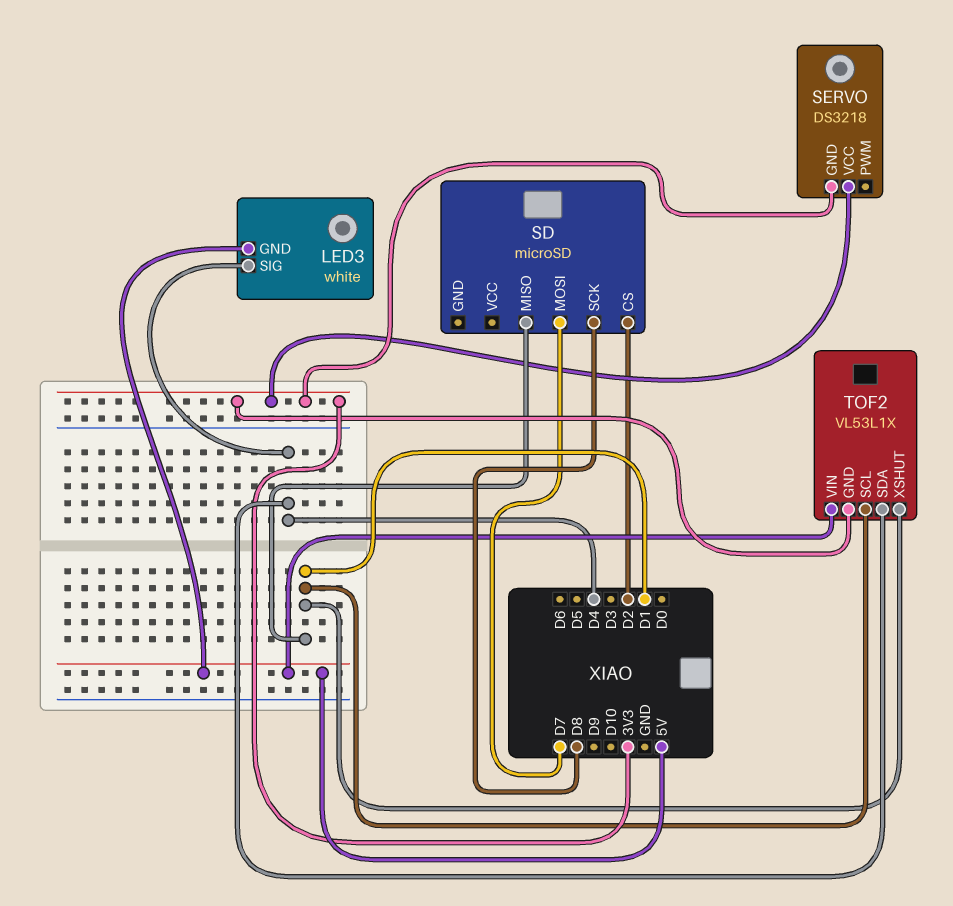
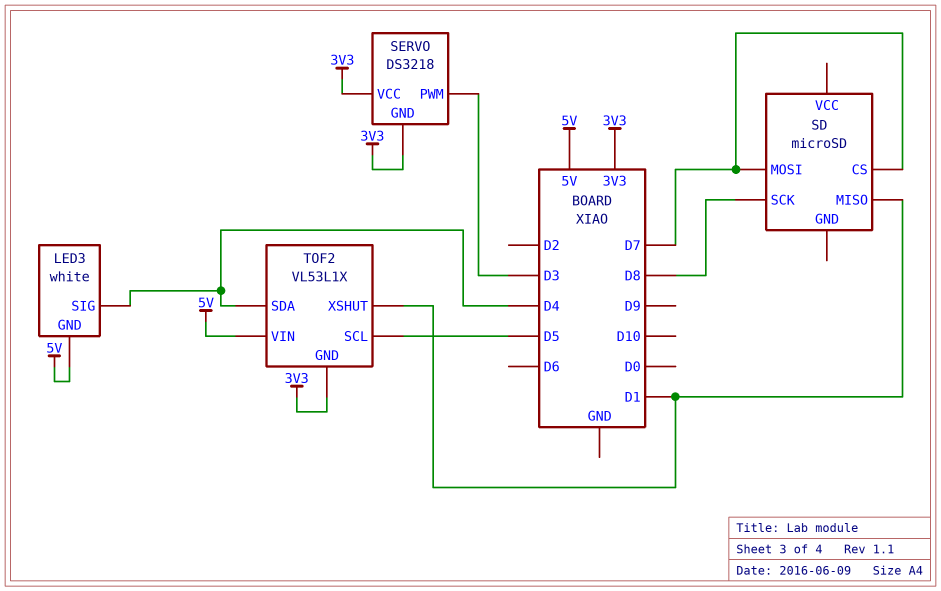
SD pin CS: D2 -> D7
SERVO pin PWM: none -> D3
TOF2 pin SCL: D1 -> D5

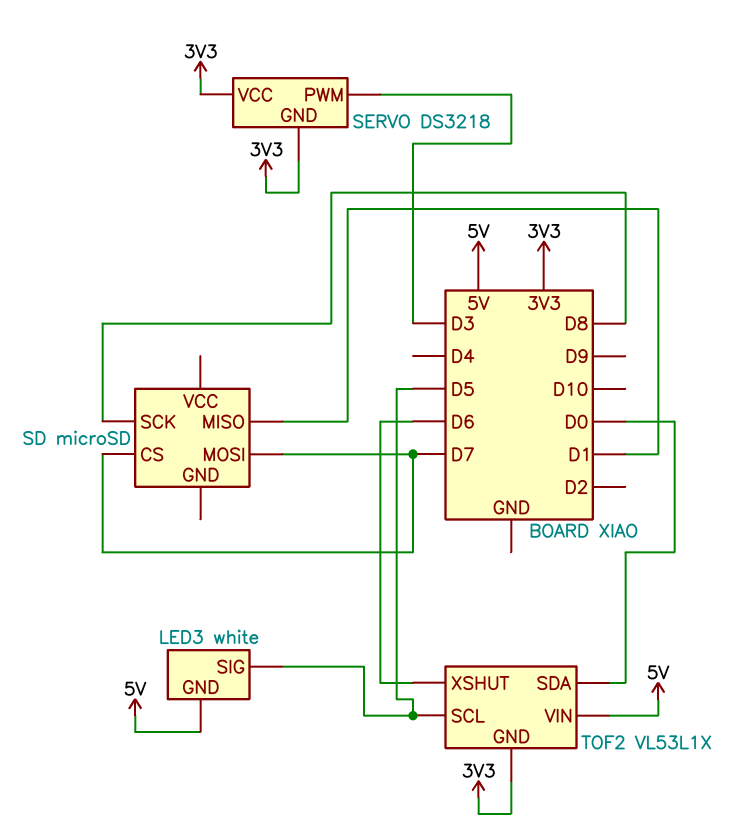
LED3 pin SIG: D4 -> D5
TOF2 pin SDA: D4 -> D0
TOF2 pin XSHUT: D1 -> D6

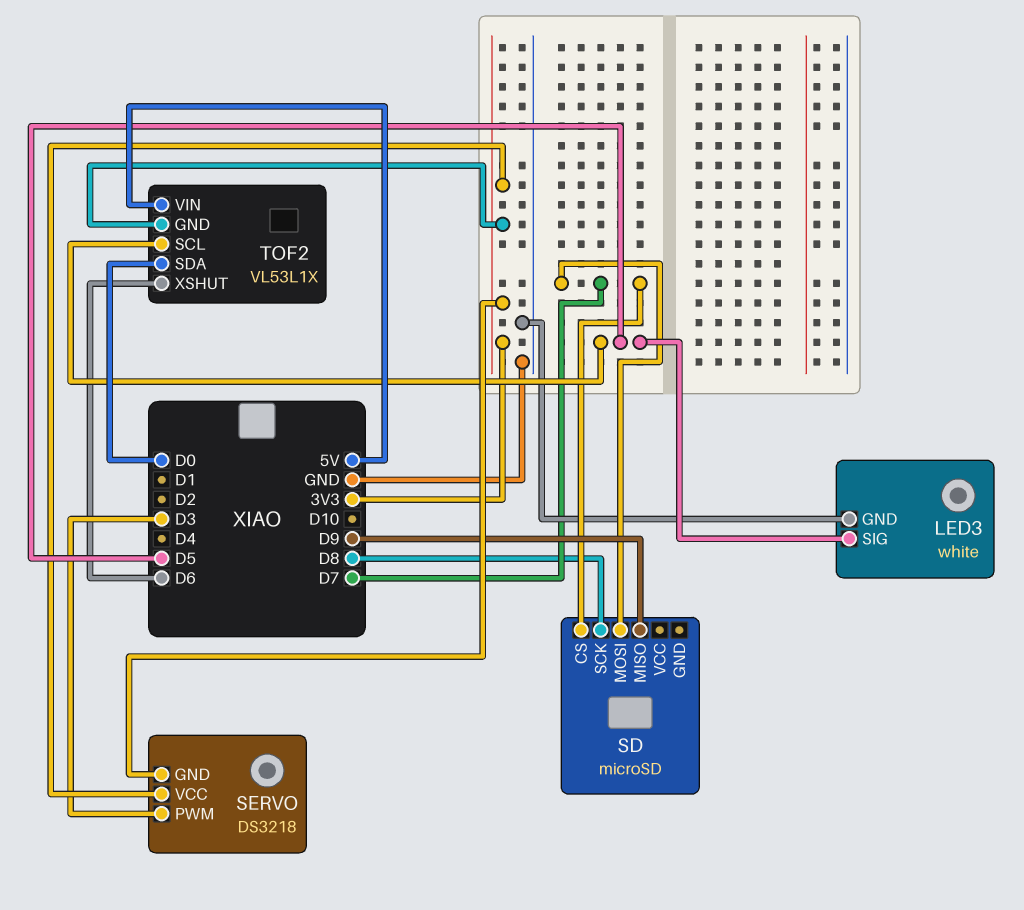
LED3 pin GND: 5V -> GND
SD pin MISO: D1 -> D9

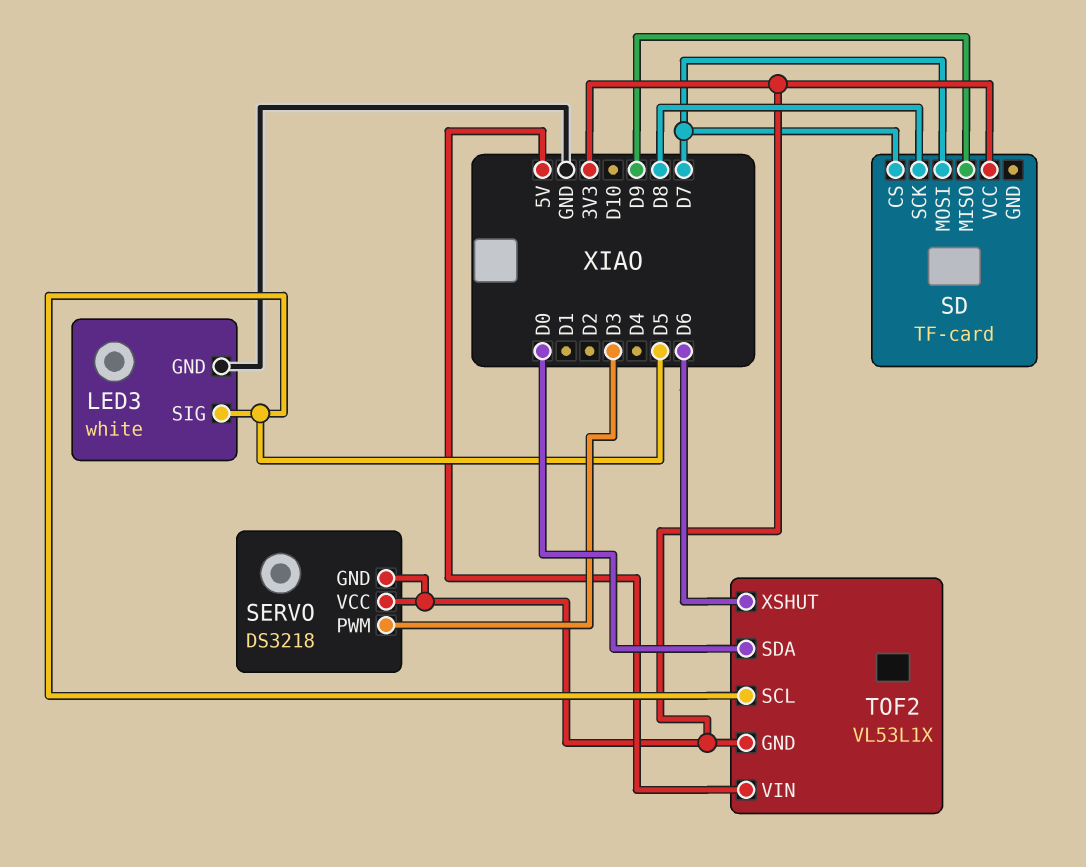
SD: microSD -> TF-card
SD pin VCC: none -> 3V3

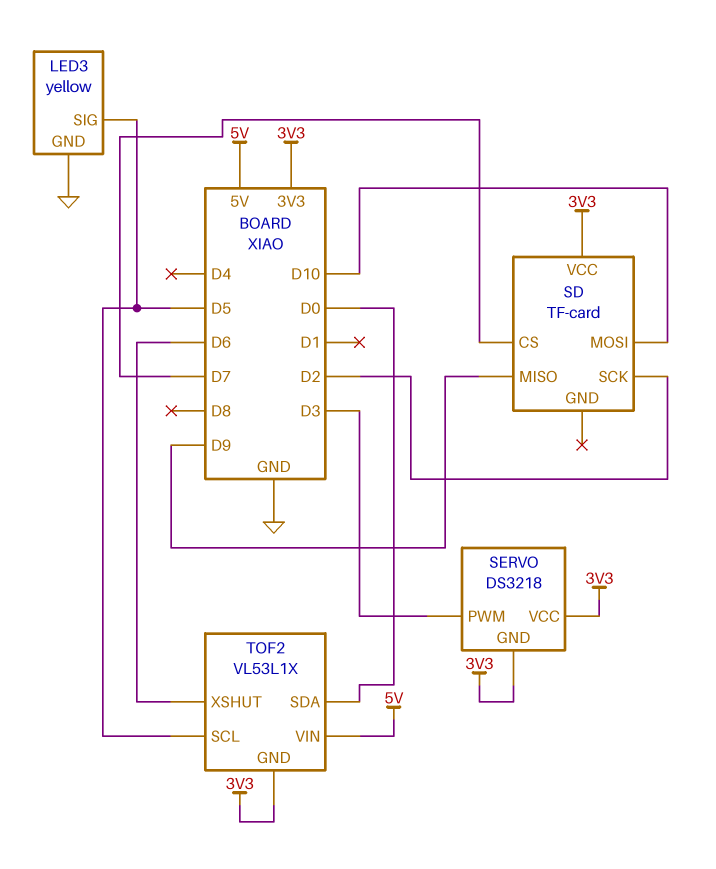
LED3: white -> yellow
SD pin MOSI: D7 -> D10
SD pin SCK: D8 -> D2

